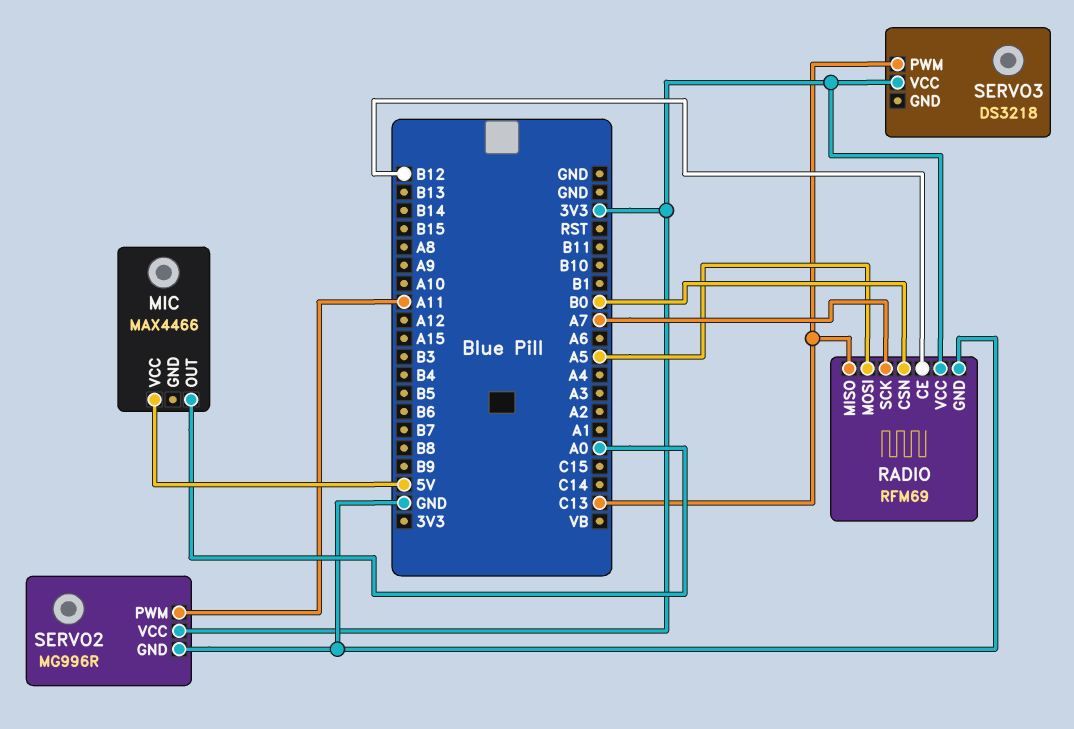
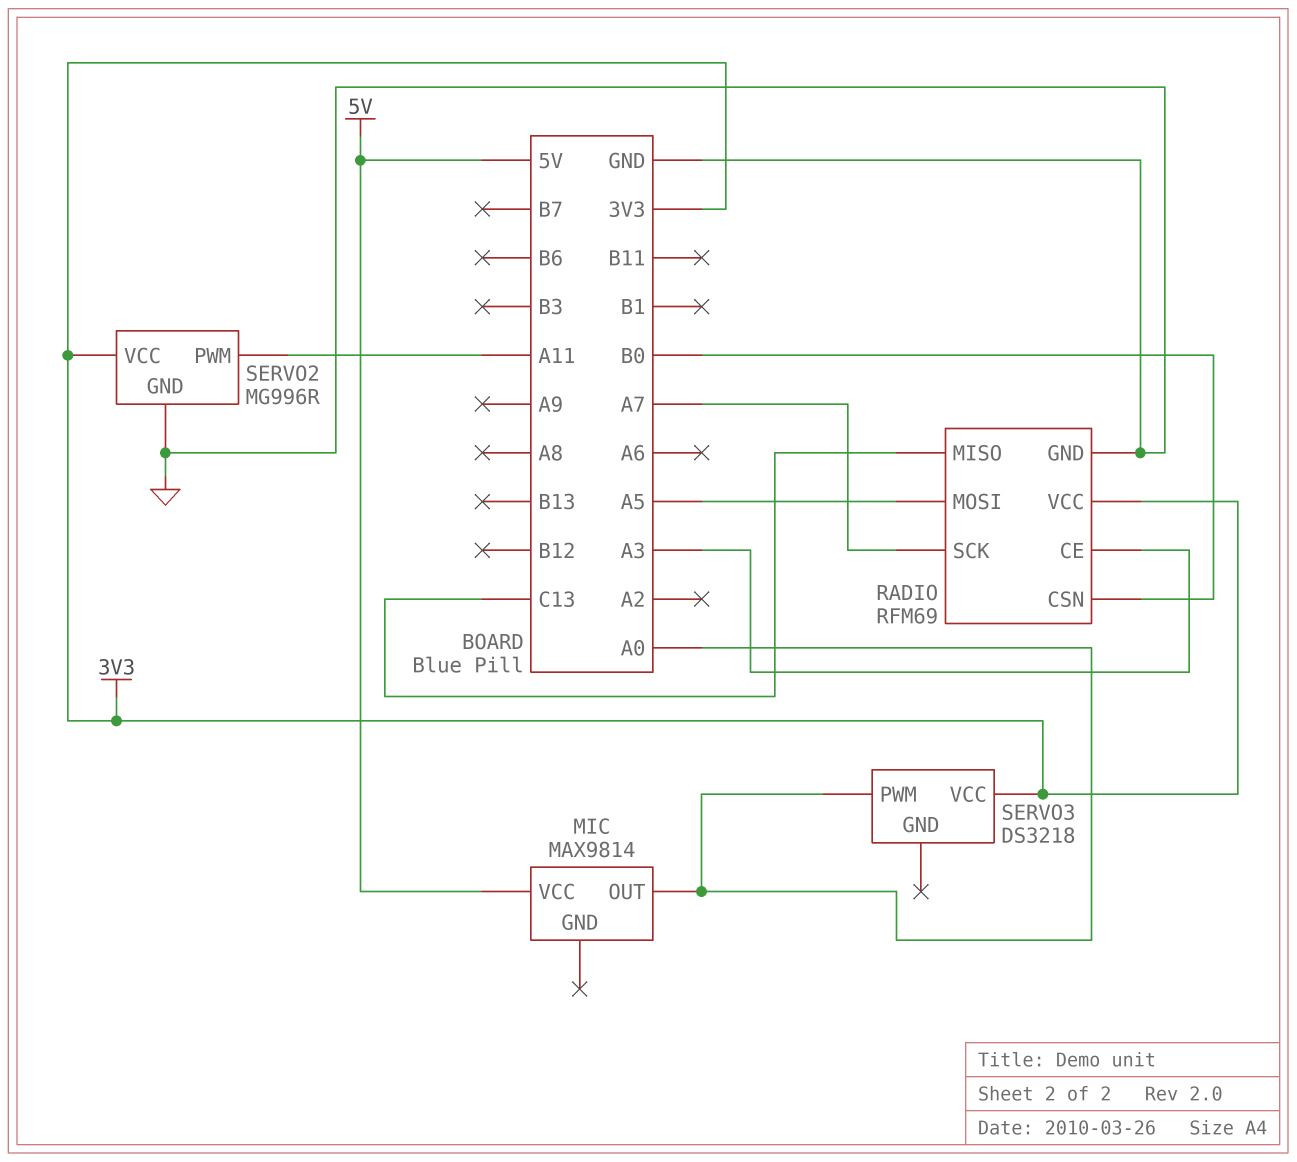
MIC: MAX4466 -> MAX9814
RADIO pin CE: B12 -> A3
SERVO3 pin PWM: C13 -> A0

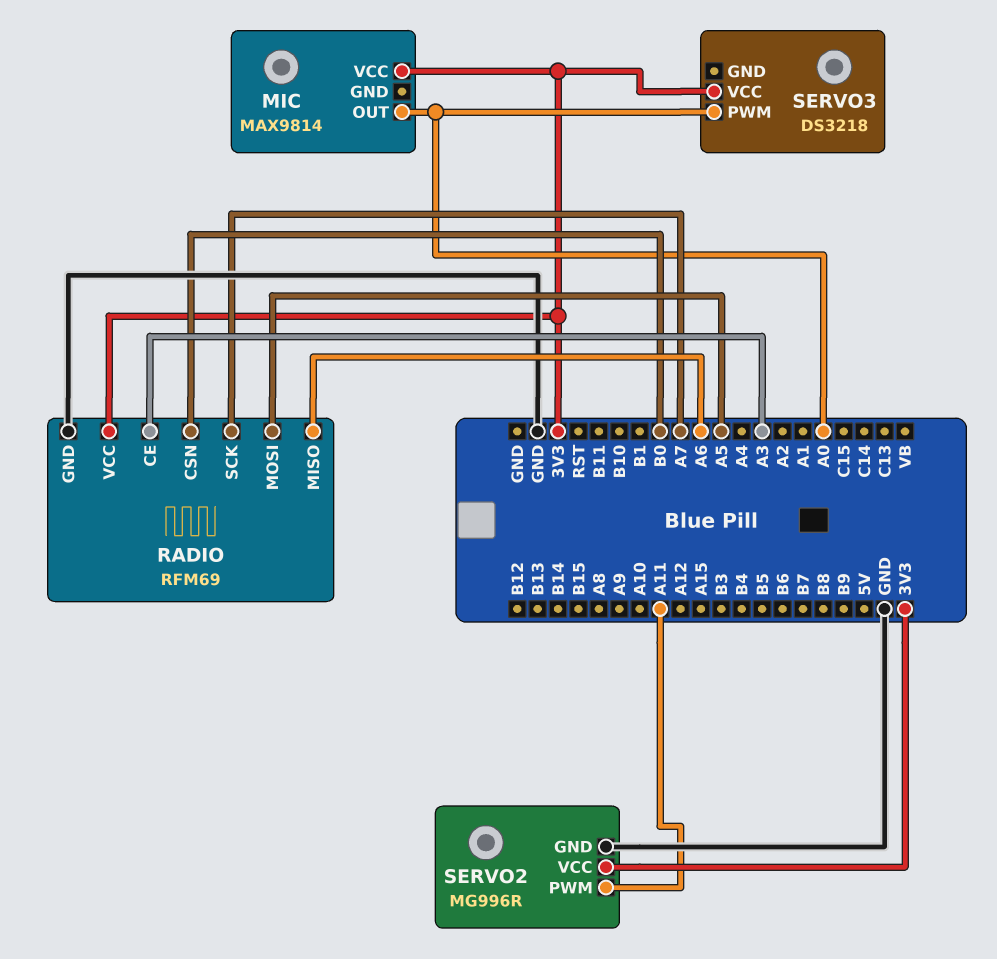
MIC pin VCC: 5V -> 3V3
RADIO pin MISO: C13 -> A6

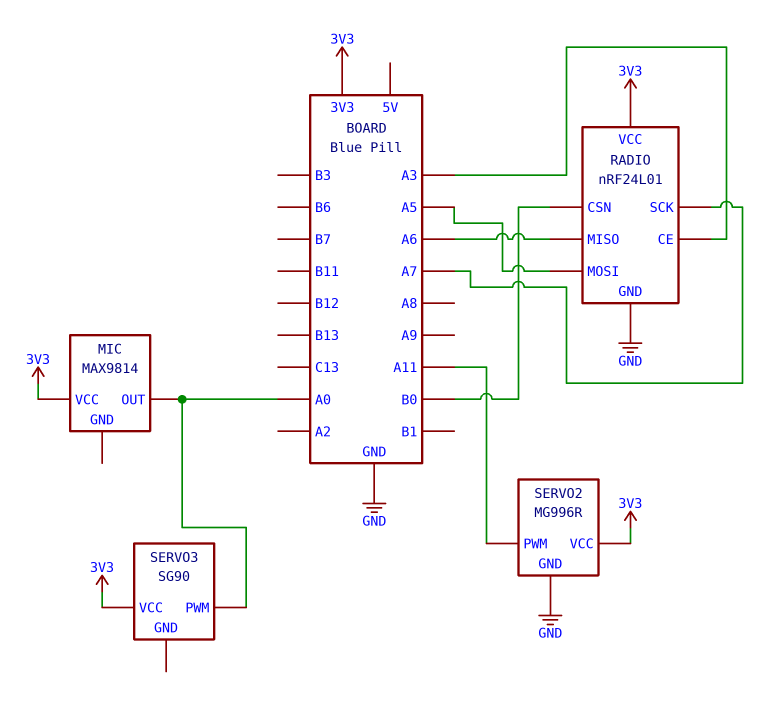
RADIO: RFM69 -> nRF24L01
SERVO3: DS3218 -> SG90

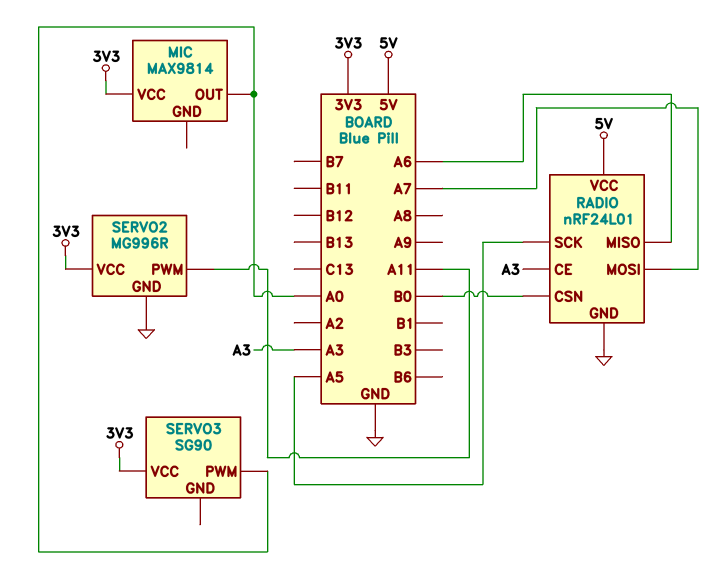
RADIO pin MOSI: A5 -> A7
RADIO pin SCK: A7 -> A5
RADIO pin VCC: 3V3 -> 5V

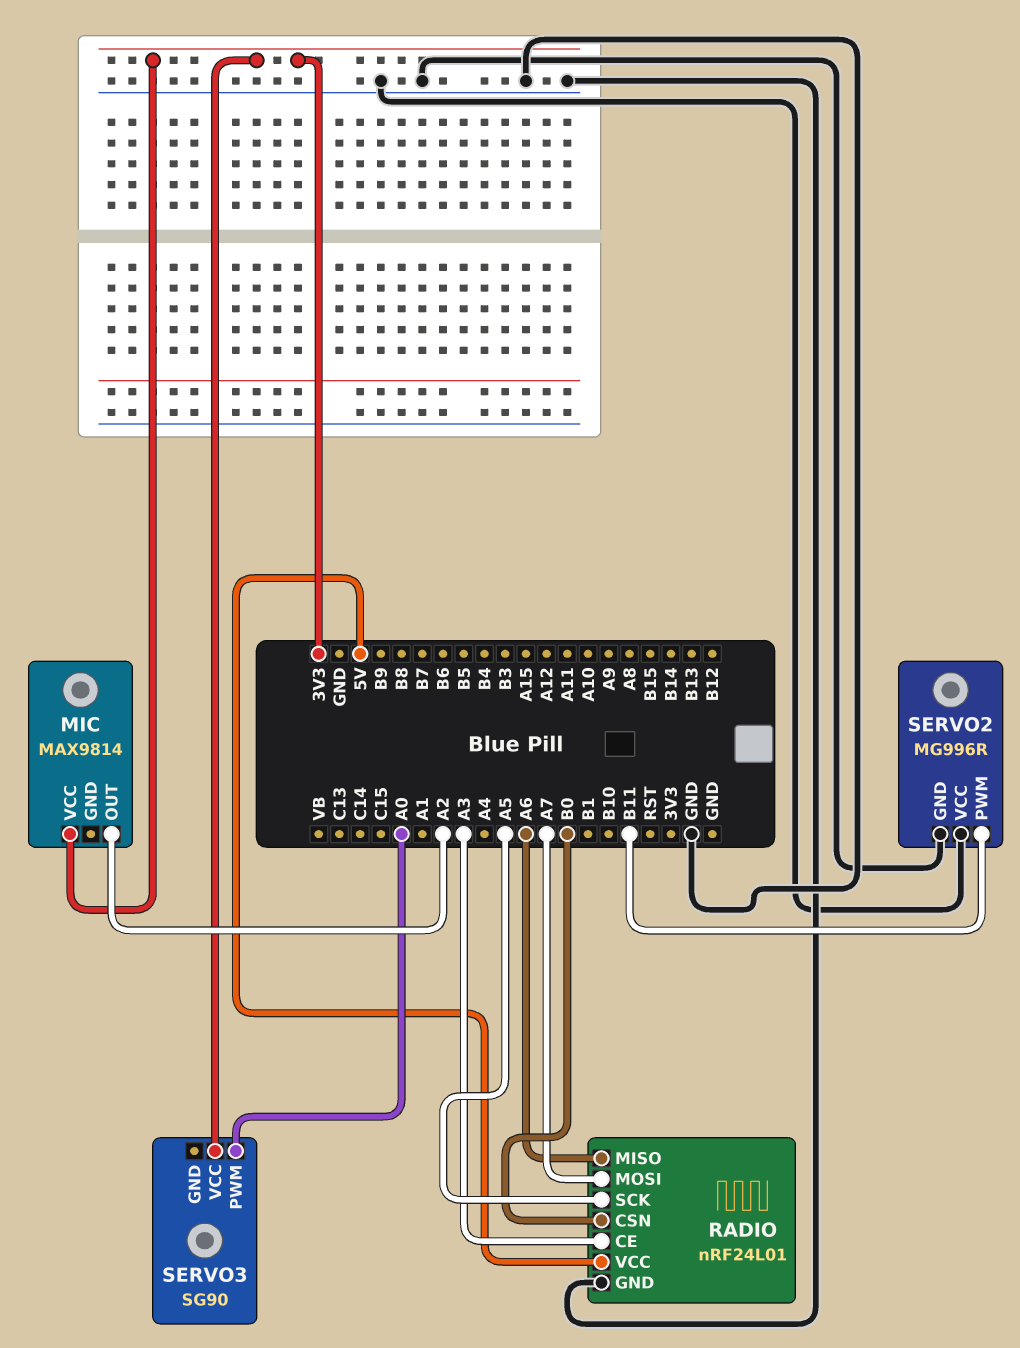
MIC pin OUT: A0 -> A2
SERVO2 pin PWM: A11 -> B11
SERVO2 pin VCC: 3V3 -> GND

